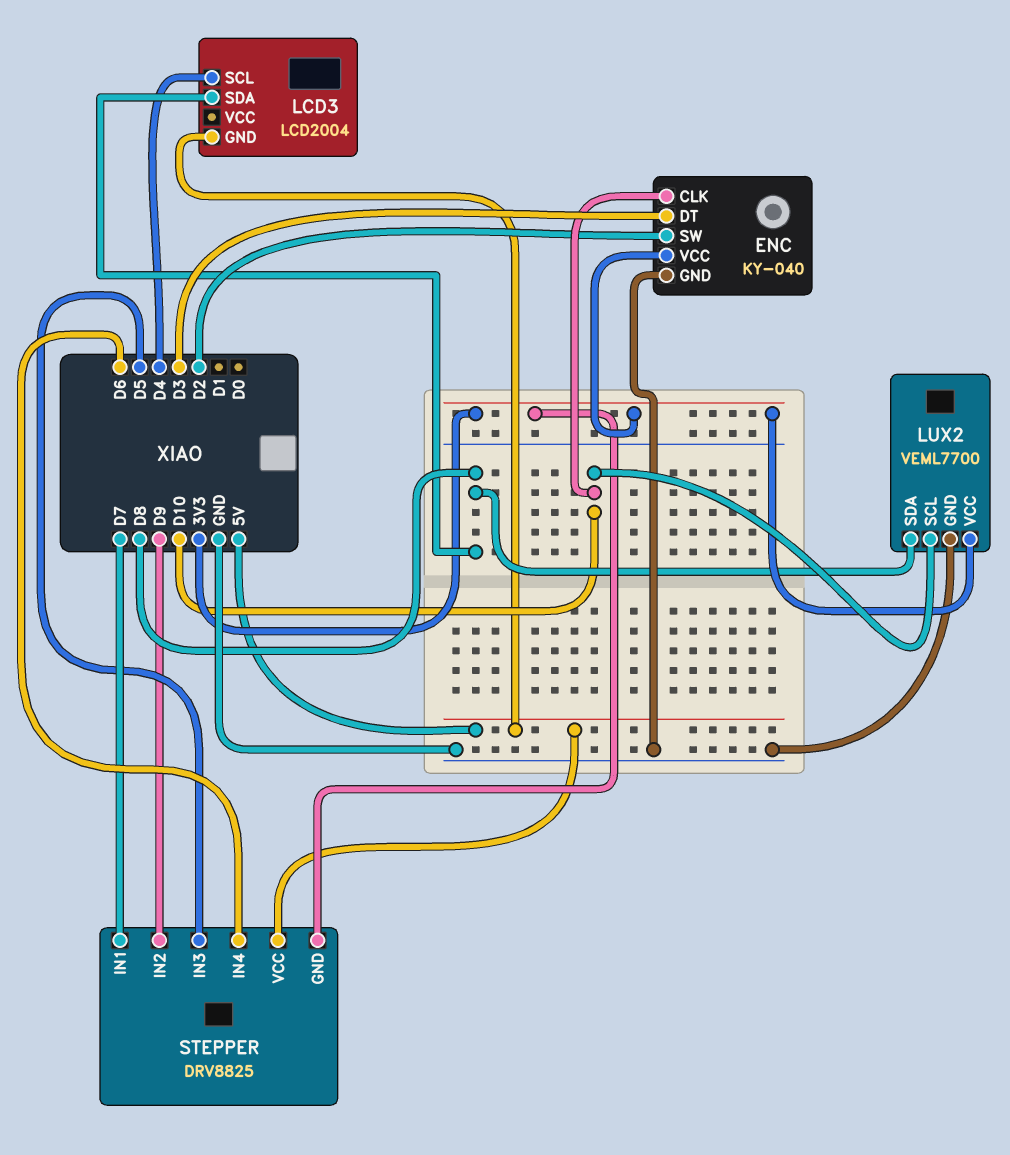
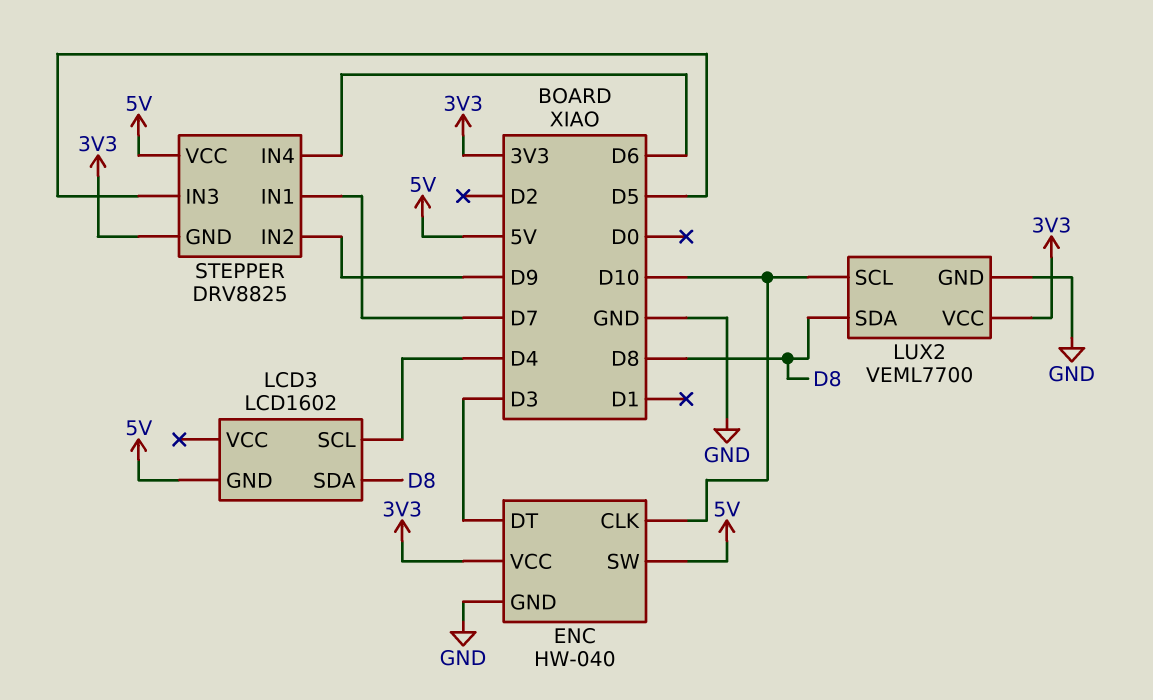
ENC: KY-040 -> HW-040
ENC pin SW: D2 -> 5V
LCD3: LCD2004 -> LCD1602

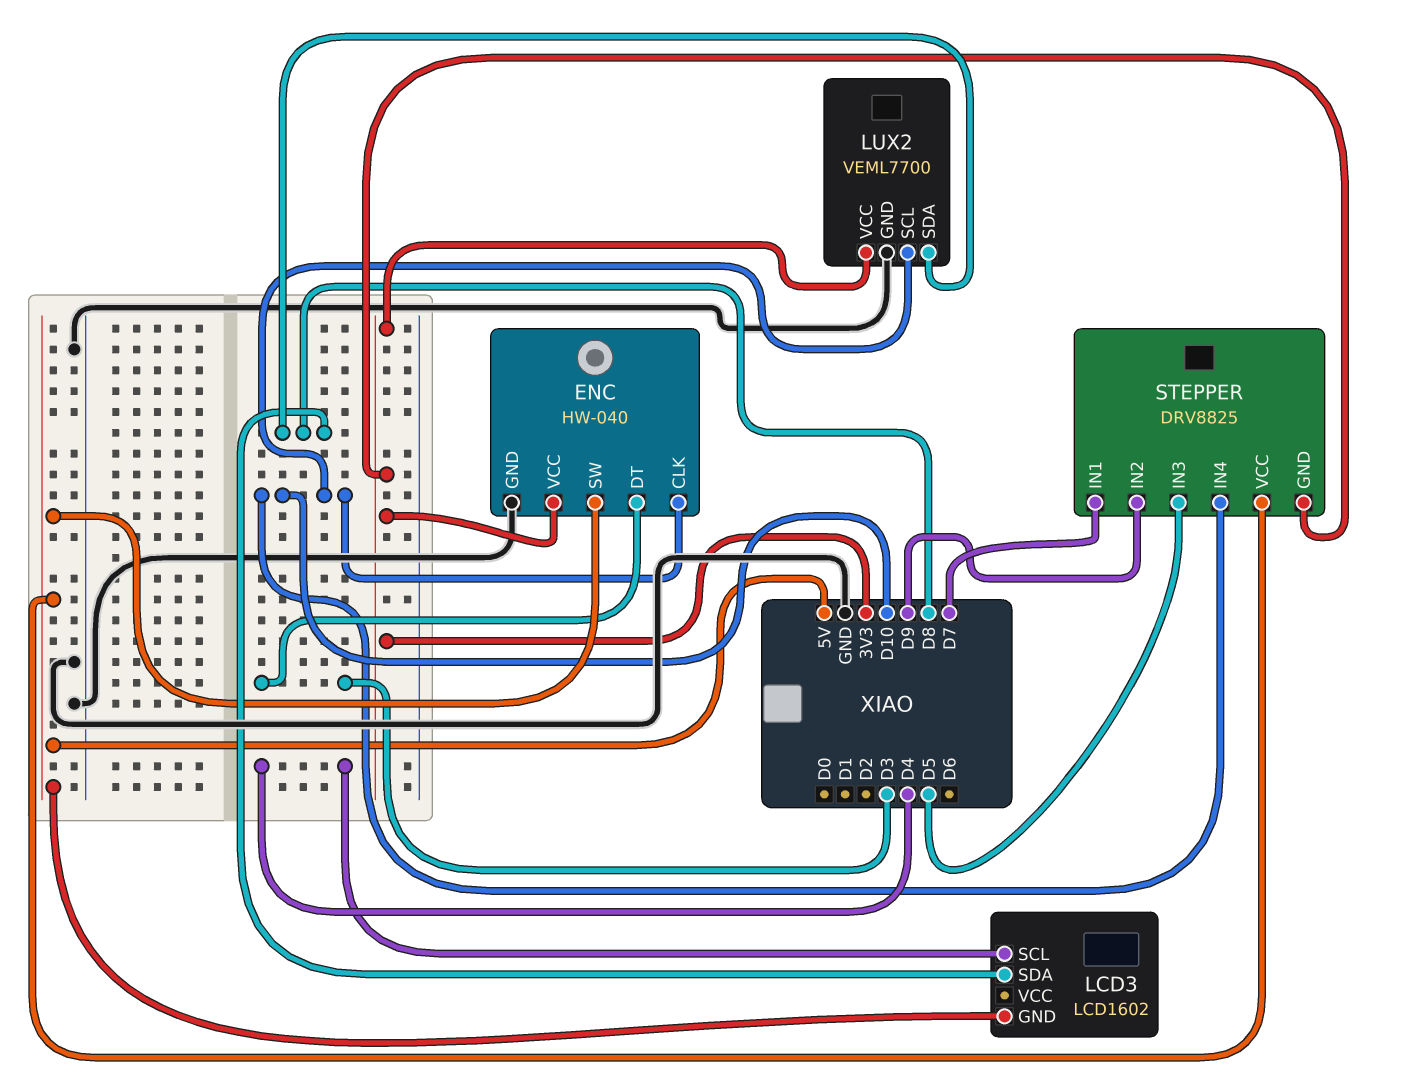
STEPPER pin IN4: D6 -> D10

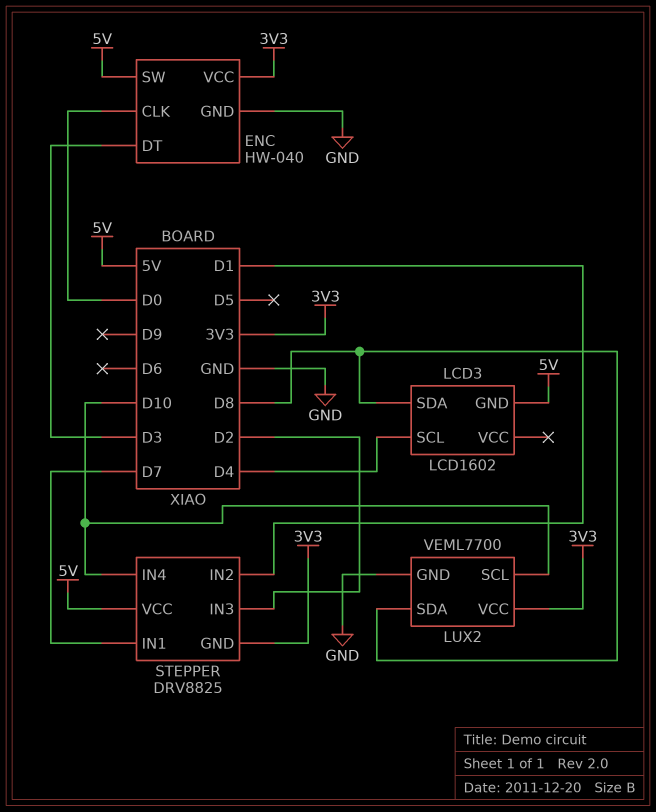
ENC pin CLK: D10 -> D0
STEPPER pin IN2: D9 -> D1
STEPPER pin IN3: D5 -> D2

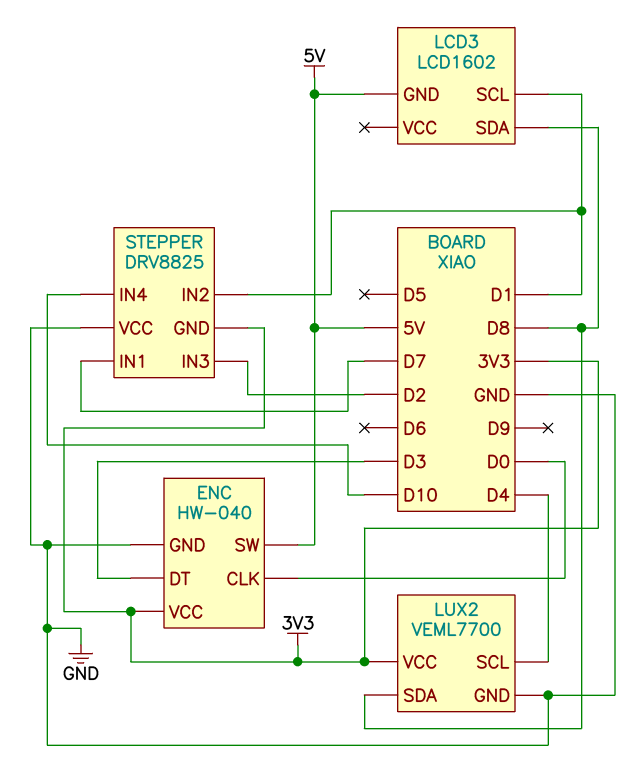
LCD3 pin SCL: D4 -> D1
LUX2 pin SCL: D10 -> D4
STEPPER pin VCC: 5V -> GND

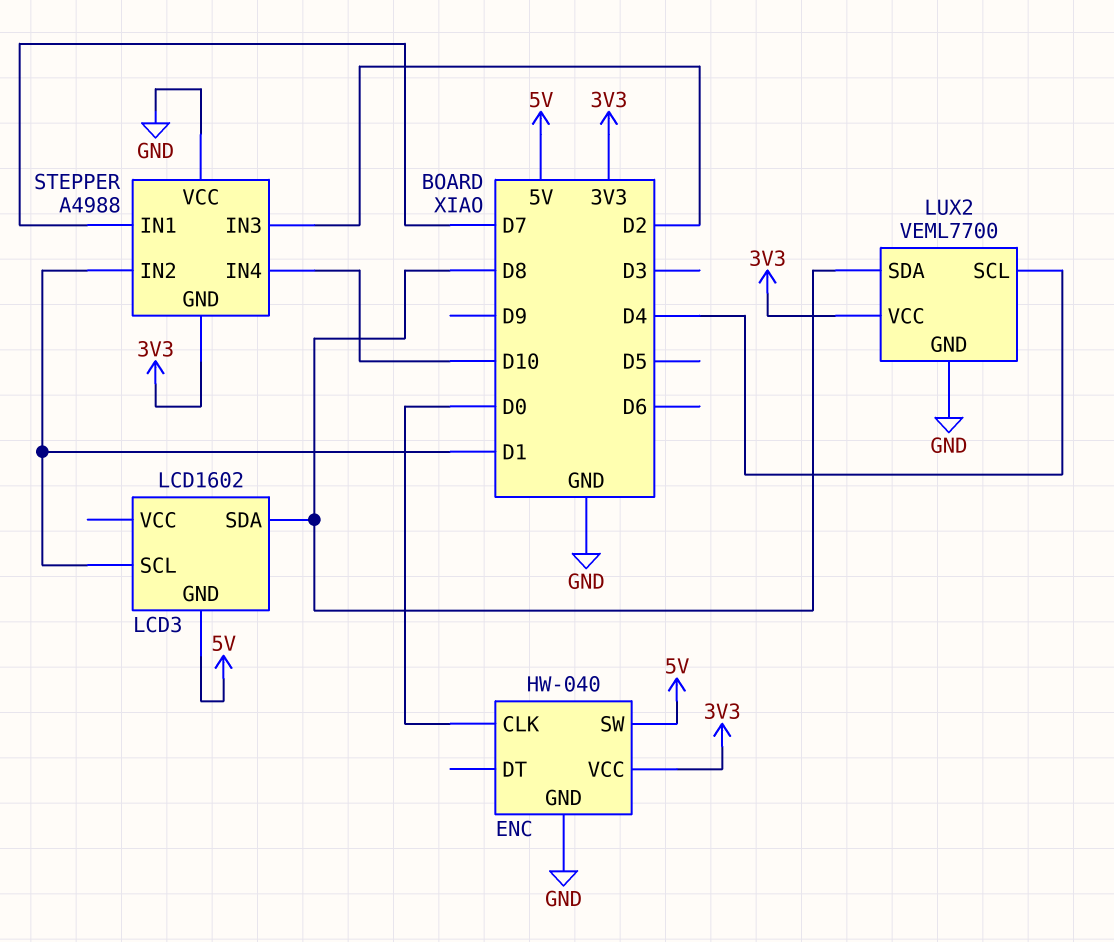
ENC pin DT: D3 -> none
STEPPER: DRV8825 -> A4988

